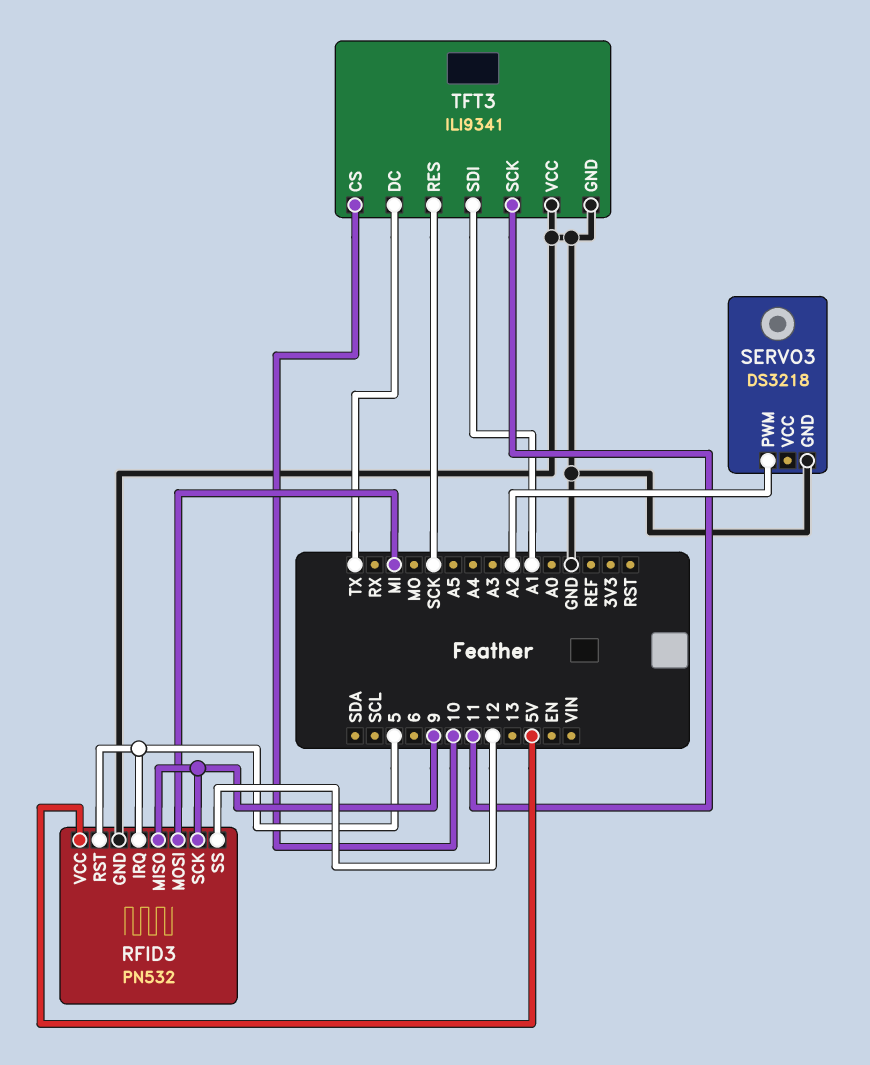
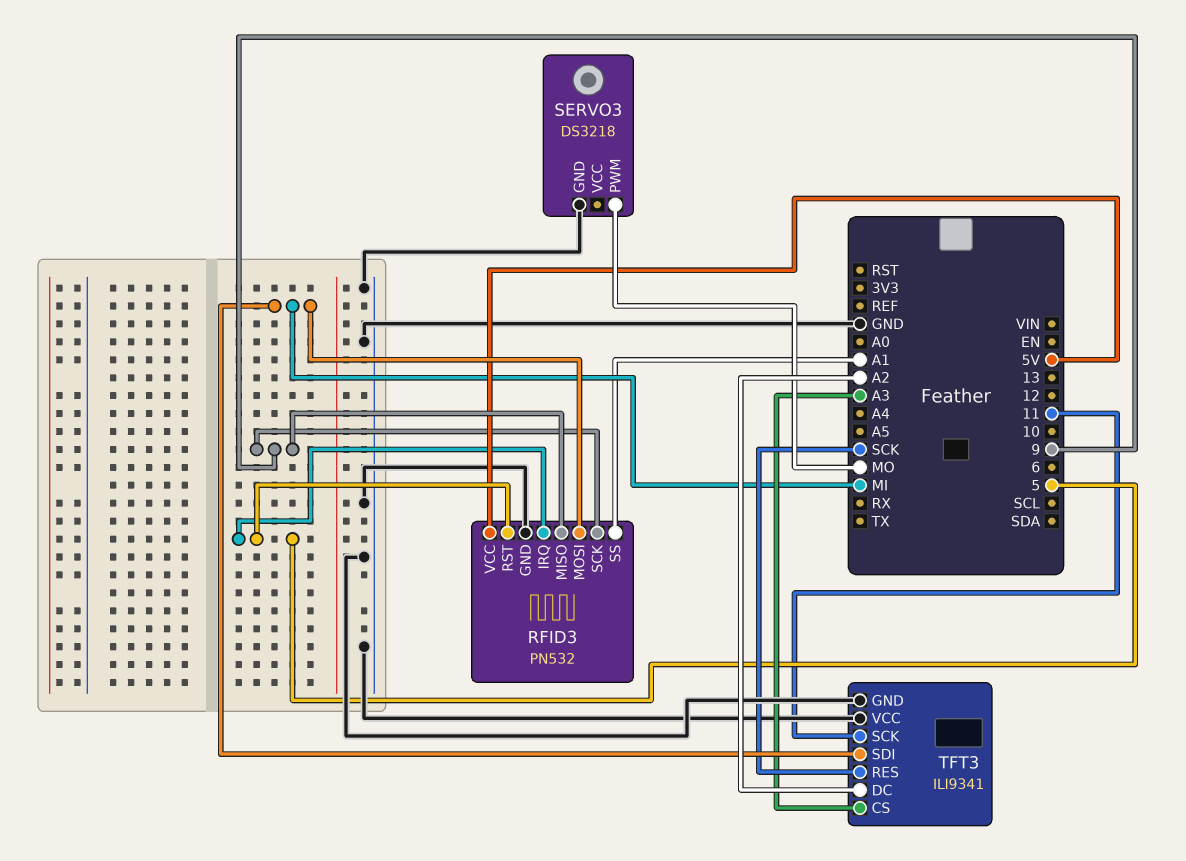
RFID3 pin SS: 12 -> A1
SERVO3 pin PWM: A2 -> MO
TFT3 pin CS: 10 -> A3
TFT3 pin DC: TX -> A2
TFT3 pin SDI: A1 -> MI

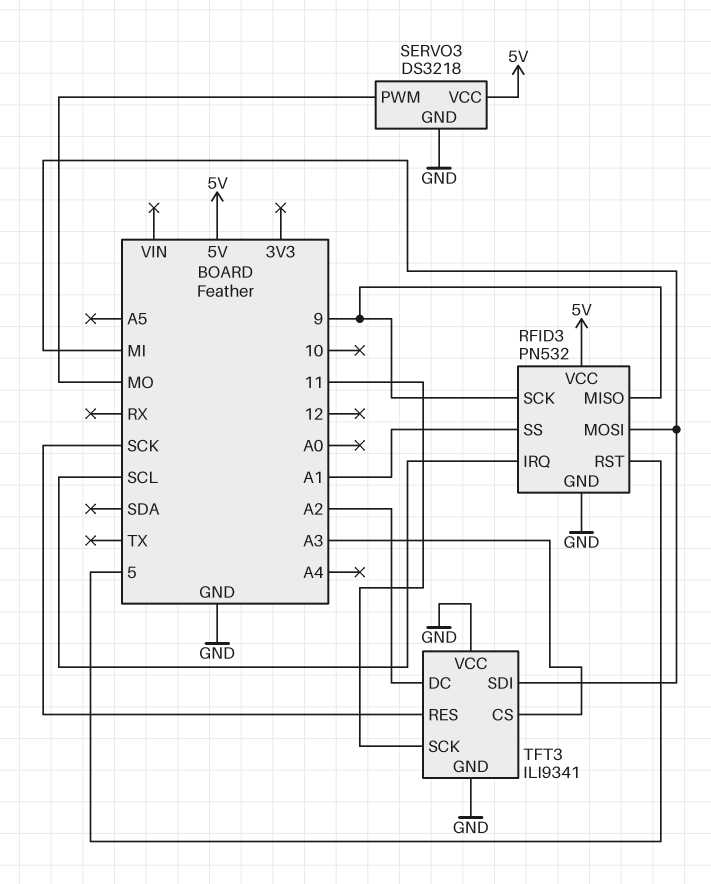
RFID3 pin IRQ: 5 -> SCL
SERVO3 pin VCC: none -> 5V

